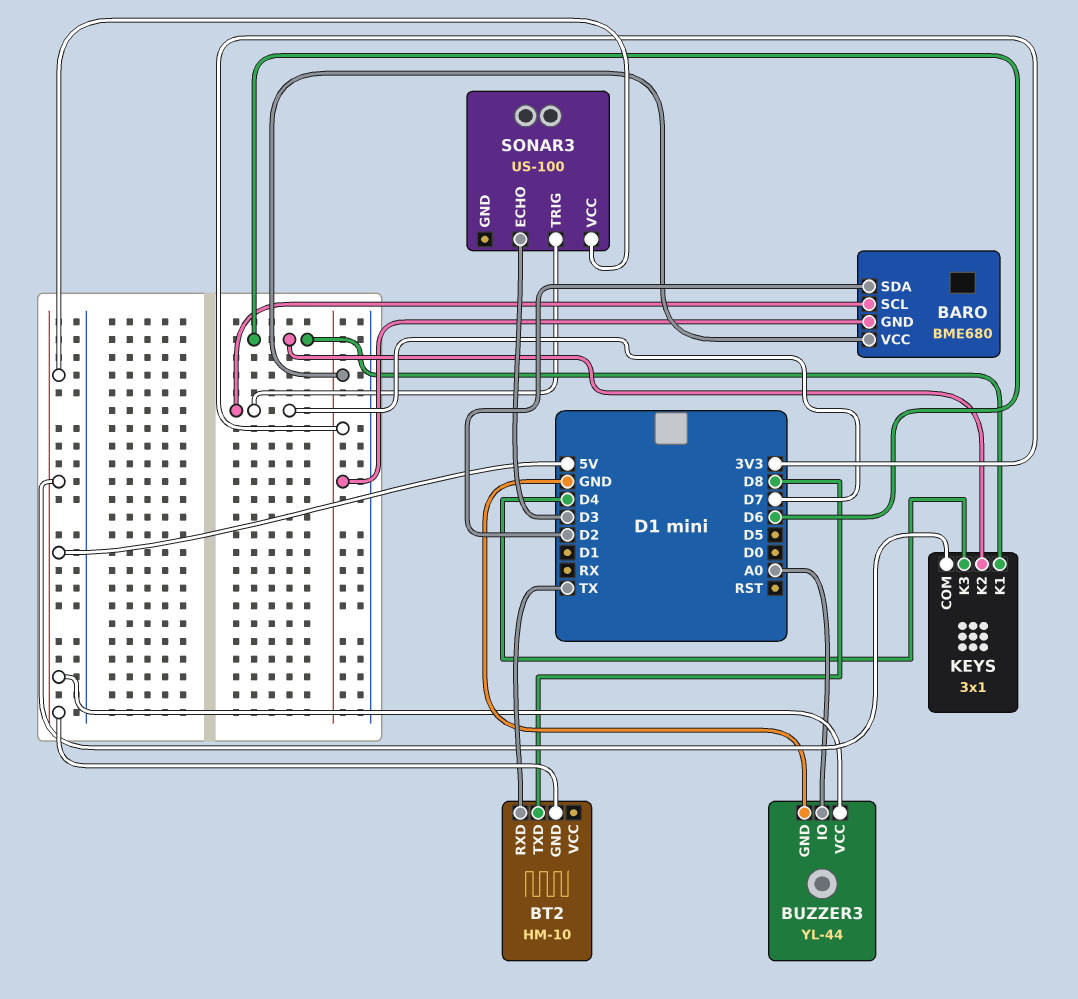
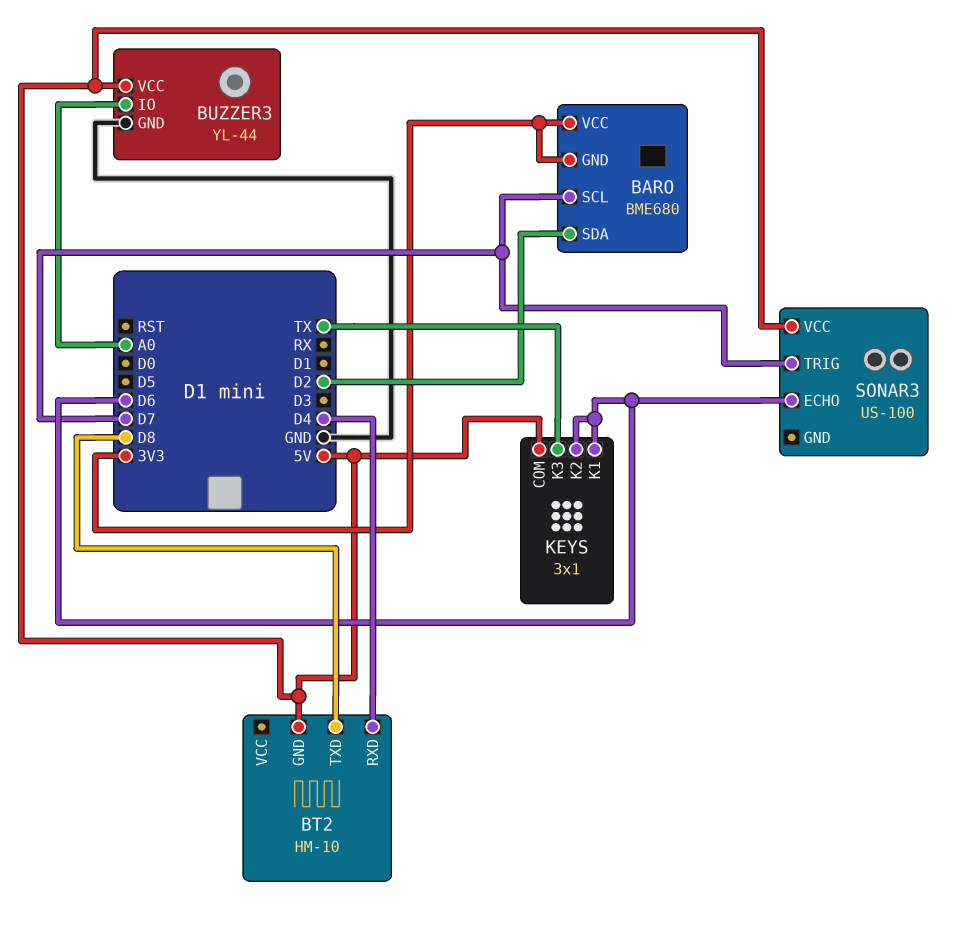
BT2 pin RXD: TX -> D4
KEYS pin K3: D4 -> TX
SONAR3 pin ECHO: D3 -> D6

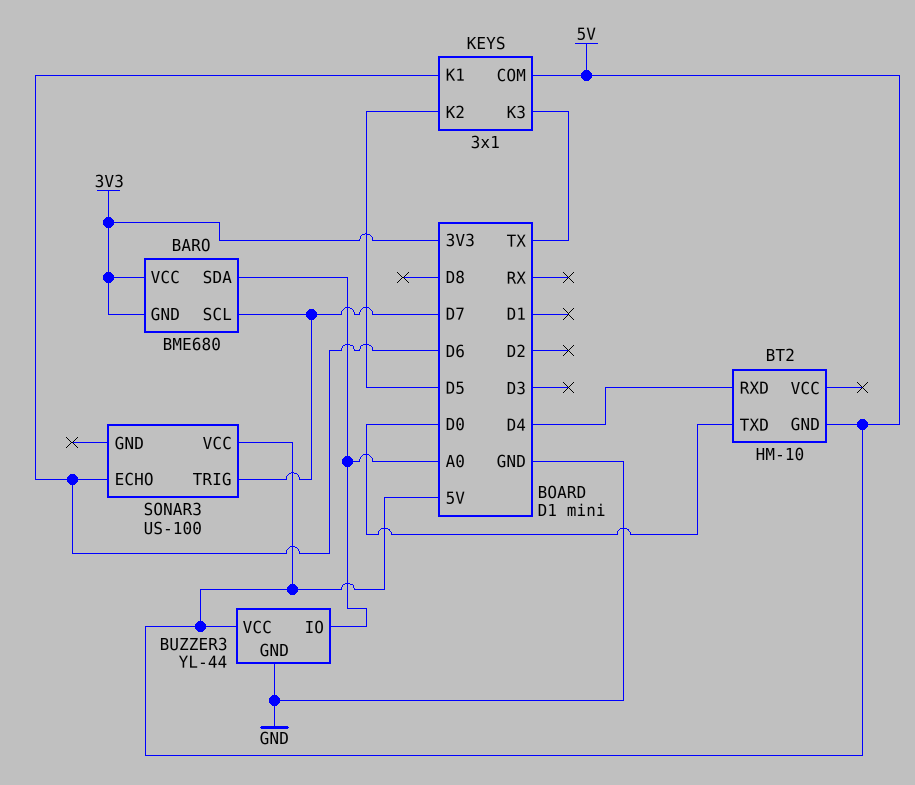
BARO pin SDA: D2 -> A0
BT2 pin TXD: D8 -> D0
KEYS pin K2: D6 -> D5

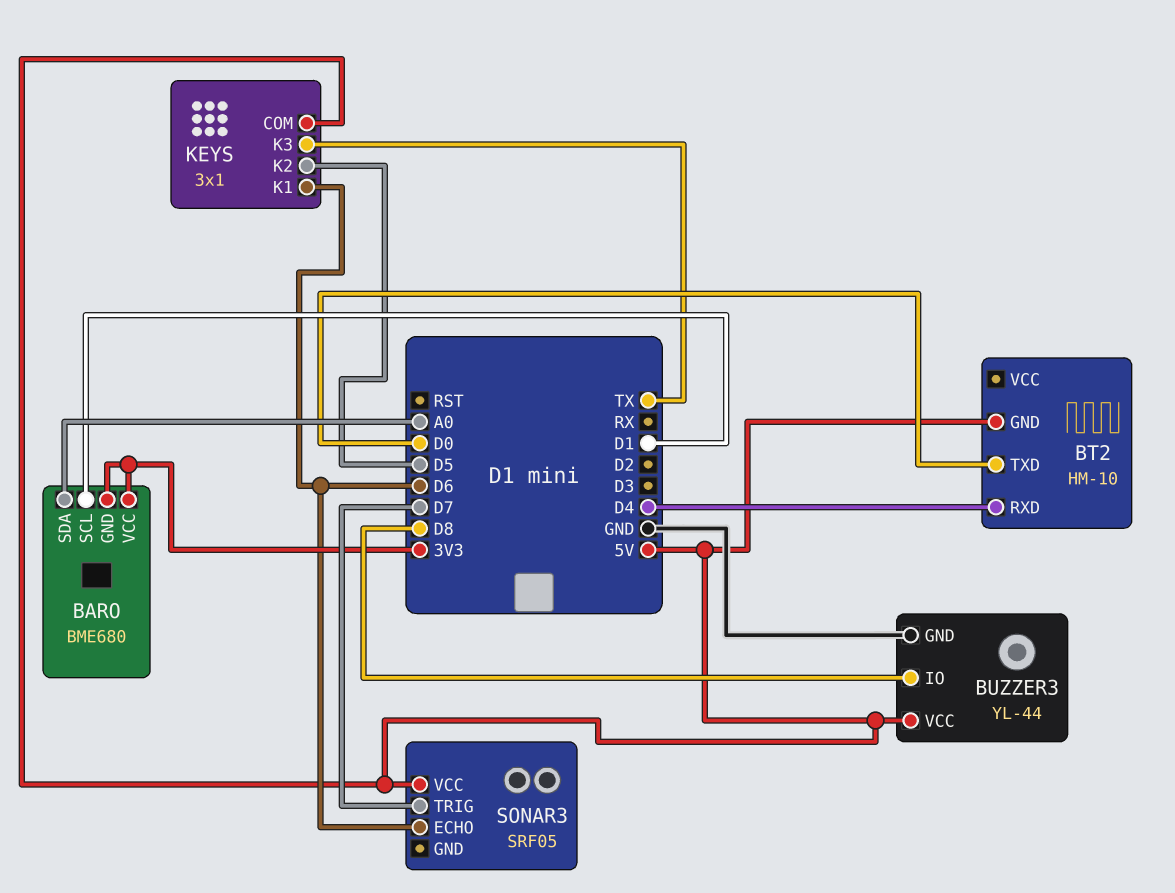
BARO pin SCL: D7 -> D1
BUZZER3 pin IO: A0 -> D8
SONAR3: US-100 -> SRF05

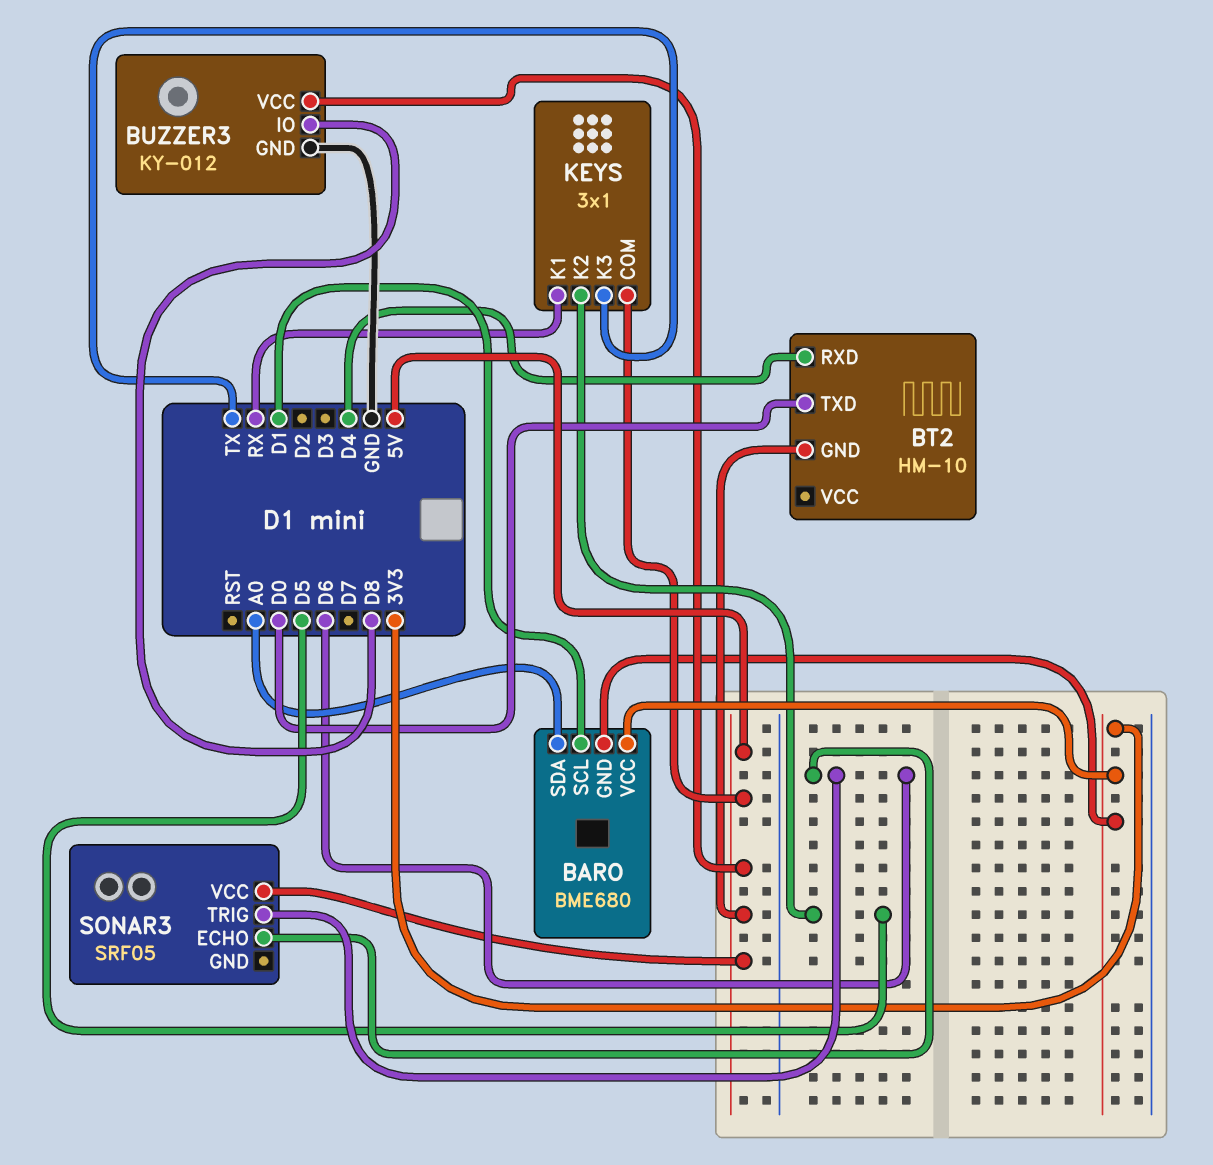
BUZZER3: YL-44 -> KY-012
KEYS pin K1: D6 -> RX
SONAR3 pin TRIG: D7 -> D6

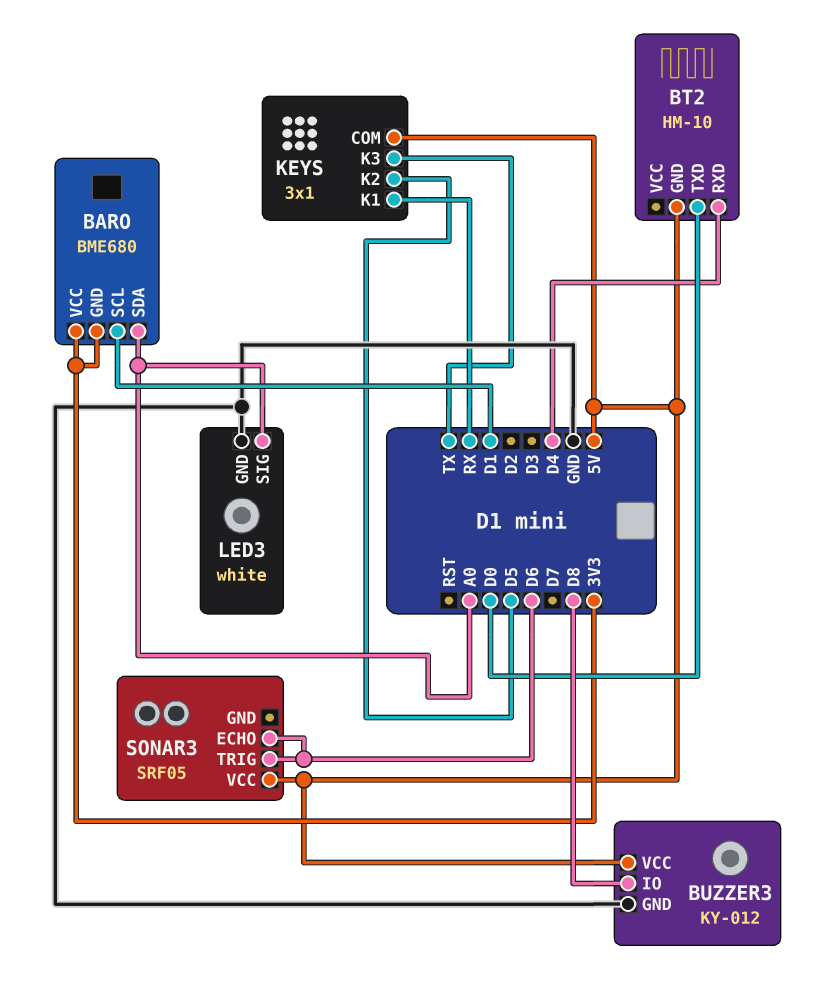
LED3: none -> white
LED3 pin GND: none -> GND
LED3 pin SIG: none -> A0

